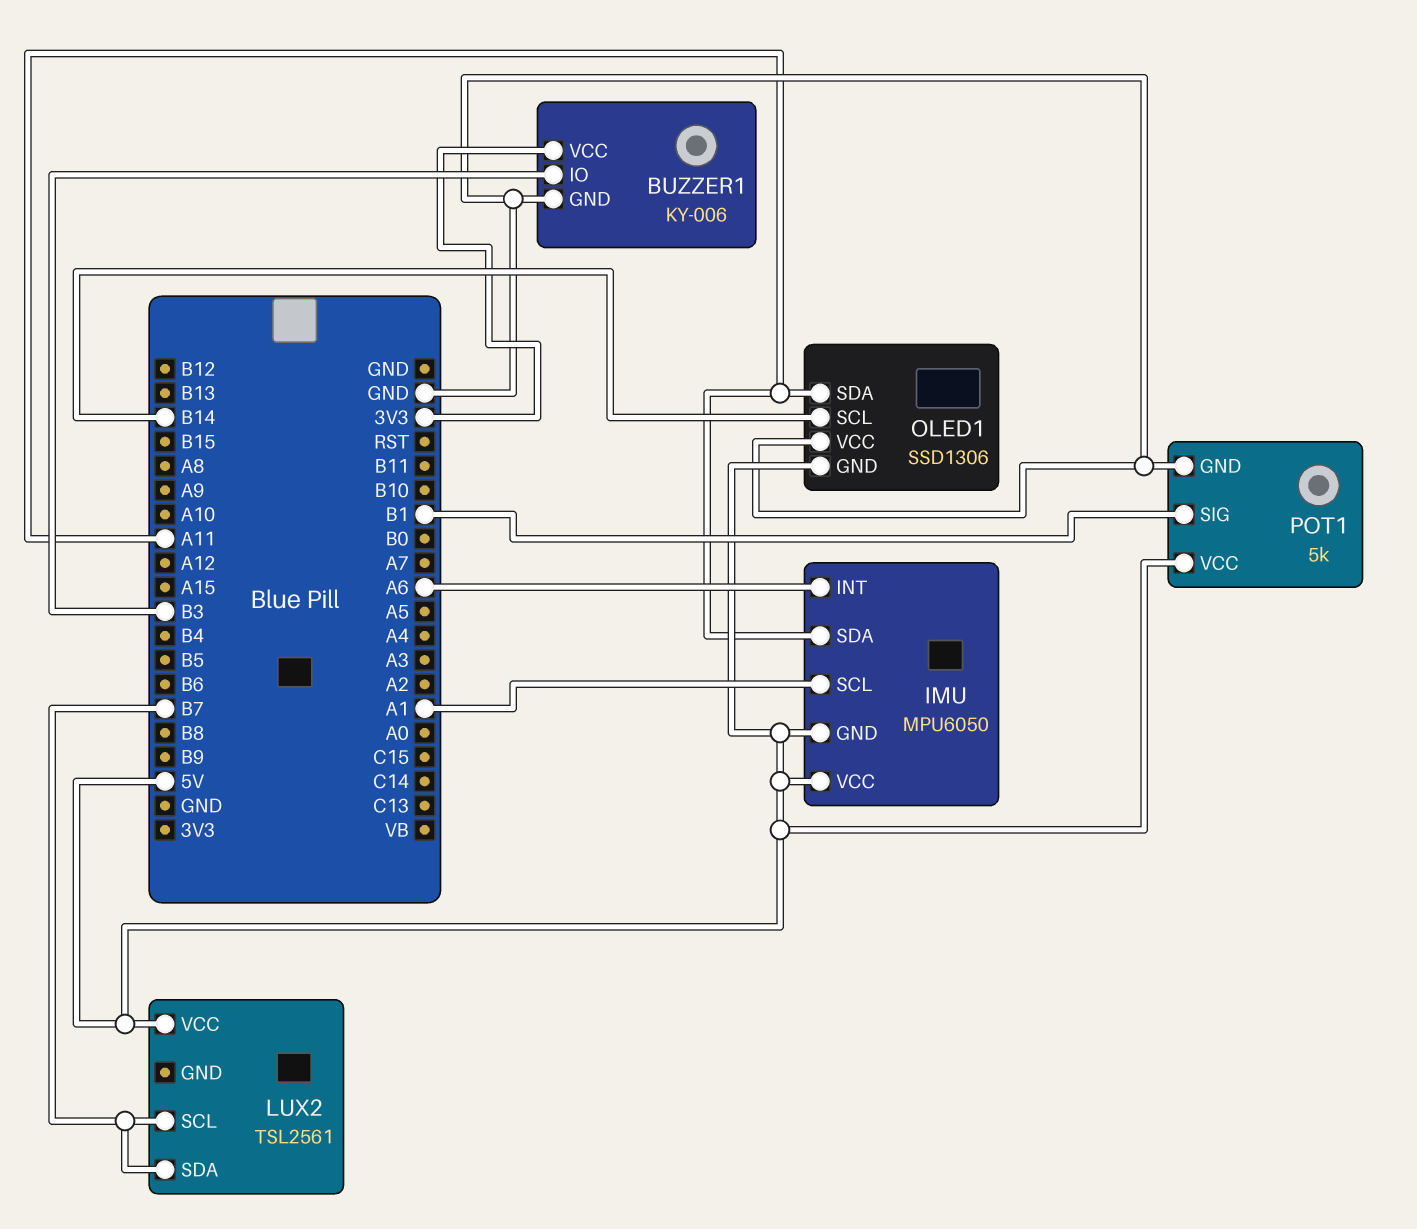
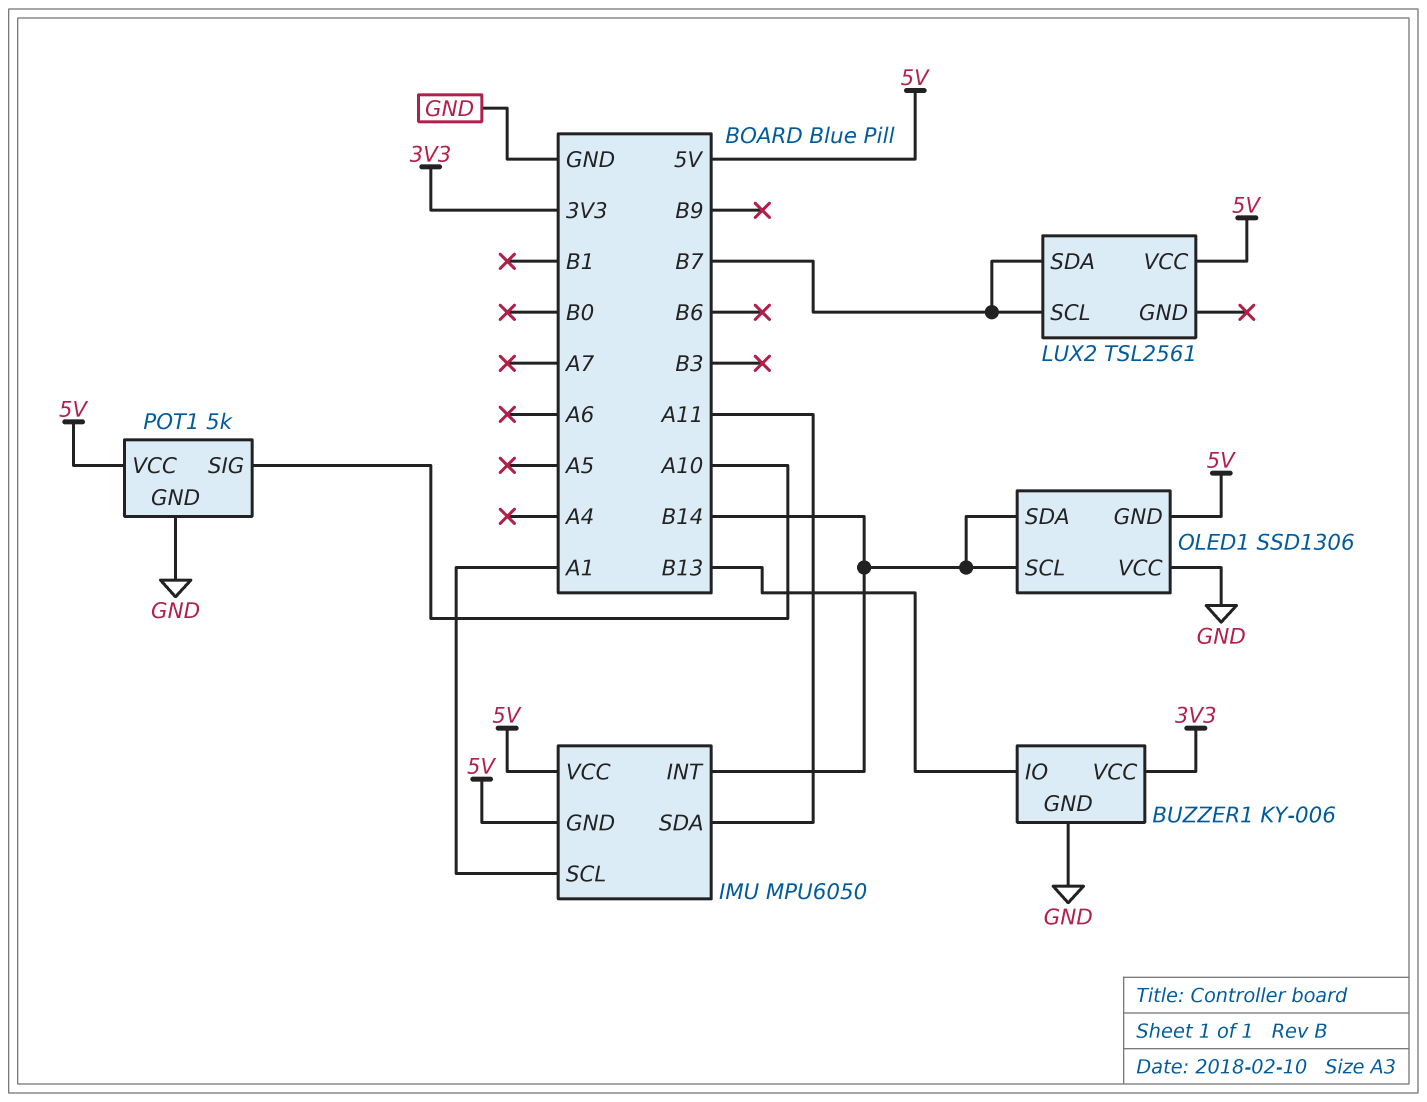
BUZZER1 pin IO: B3 -> B13
IMU pin INT: A6 -> B14
OLED1 pin SDA: A11 -> B14
POT1 pin SIG: B1 -> A10

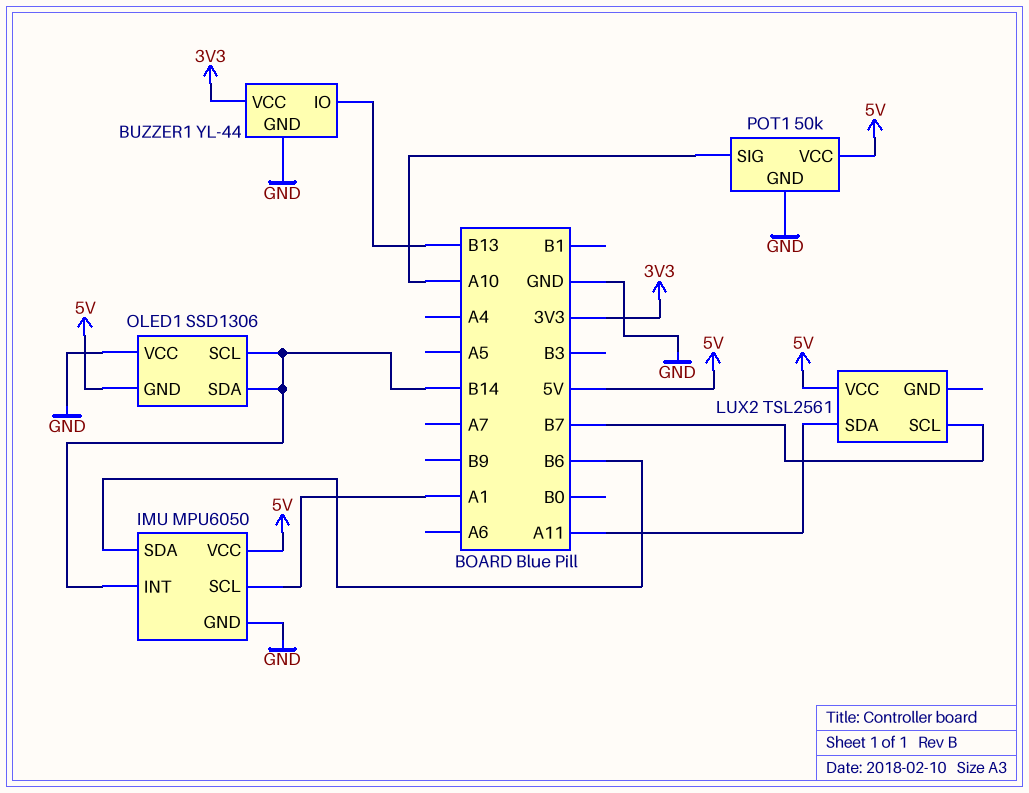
BUZZER1: KY-006 -> YL-44
IMU pin GND: 5V -> GND
IMU pin SDA: A11 -> B6
LUX2 pin SDA: B7 -> A11
POT1: 5k -> 50k

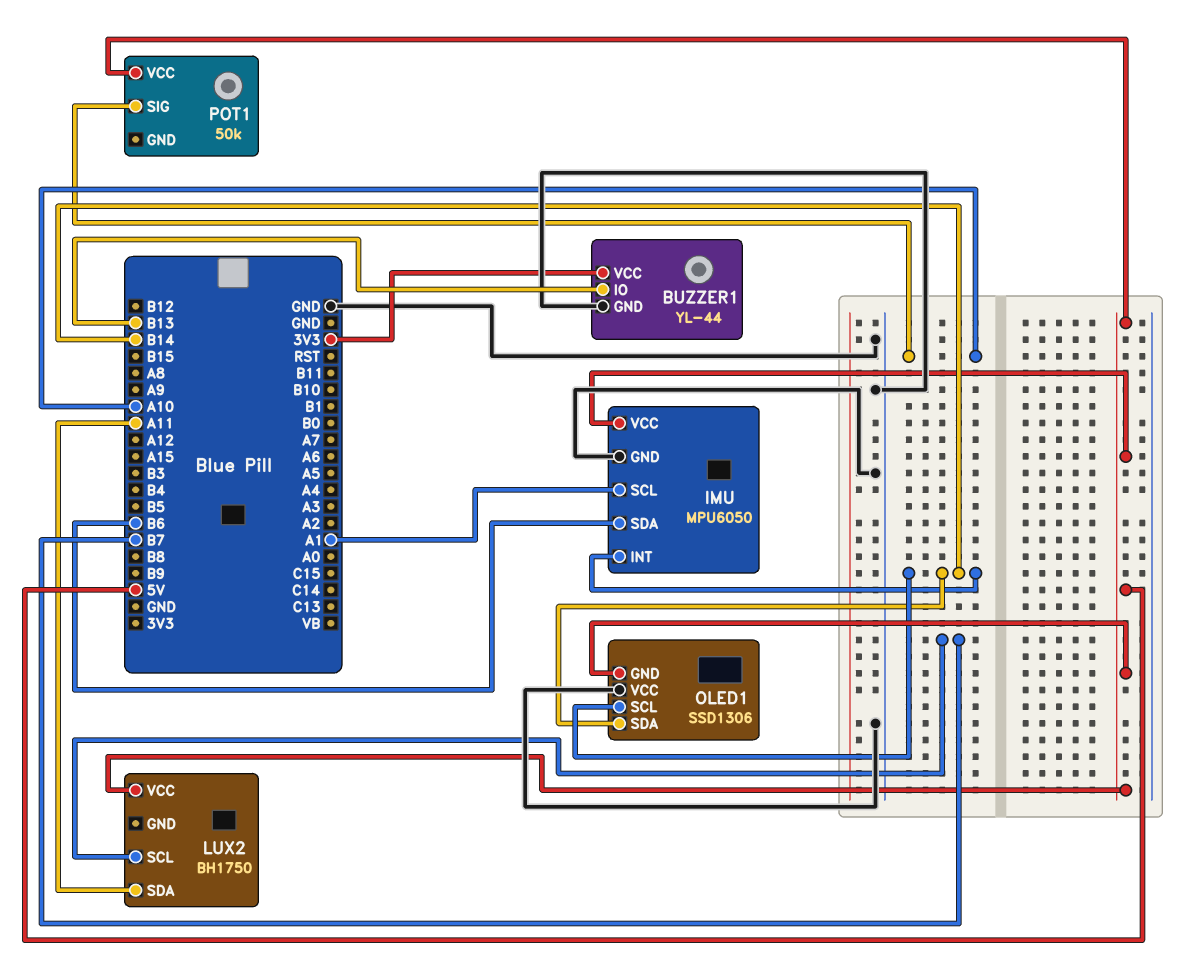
LUX2: TSL2561 -> BH1750
POT1 pin GND: GND -> none

